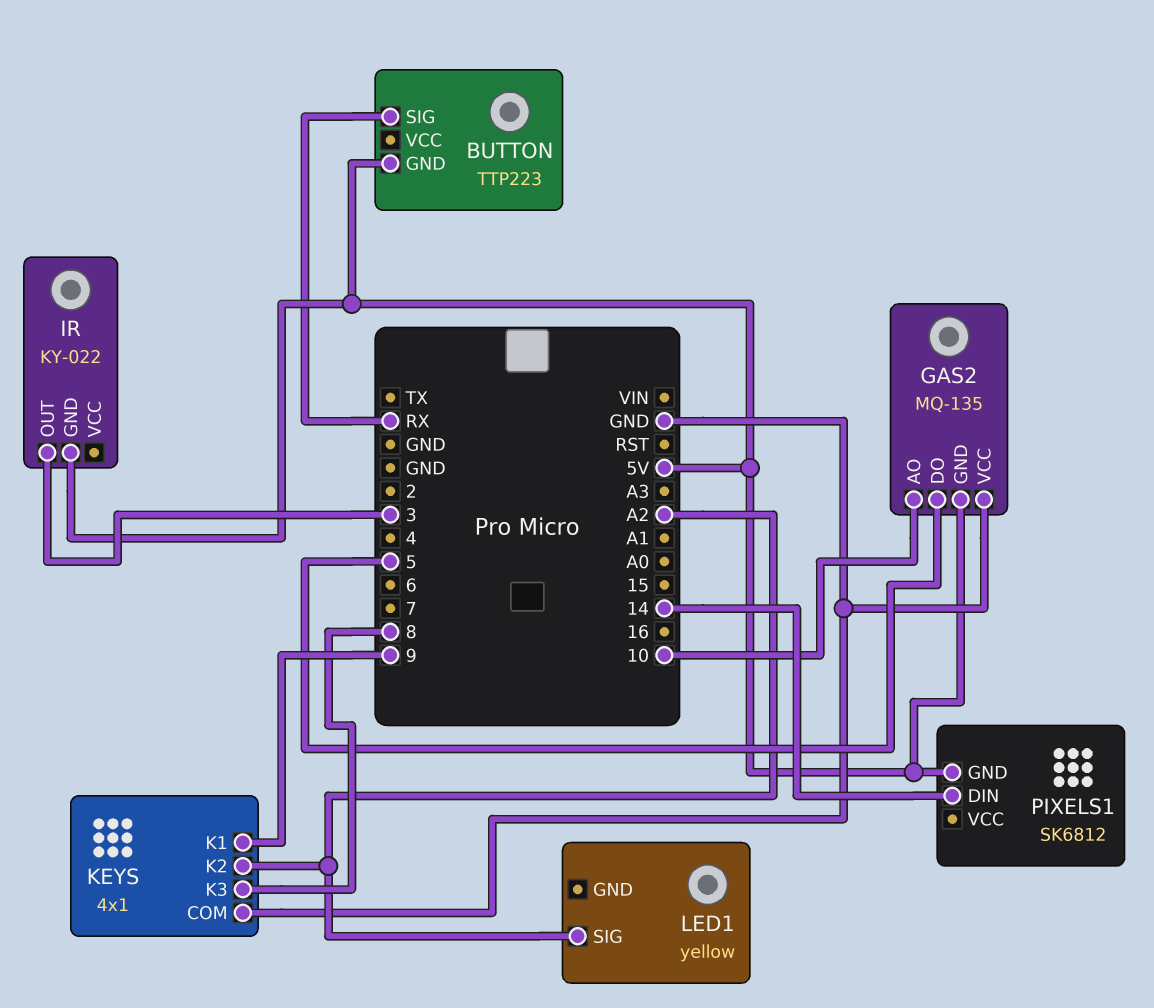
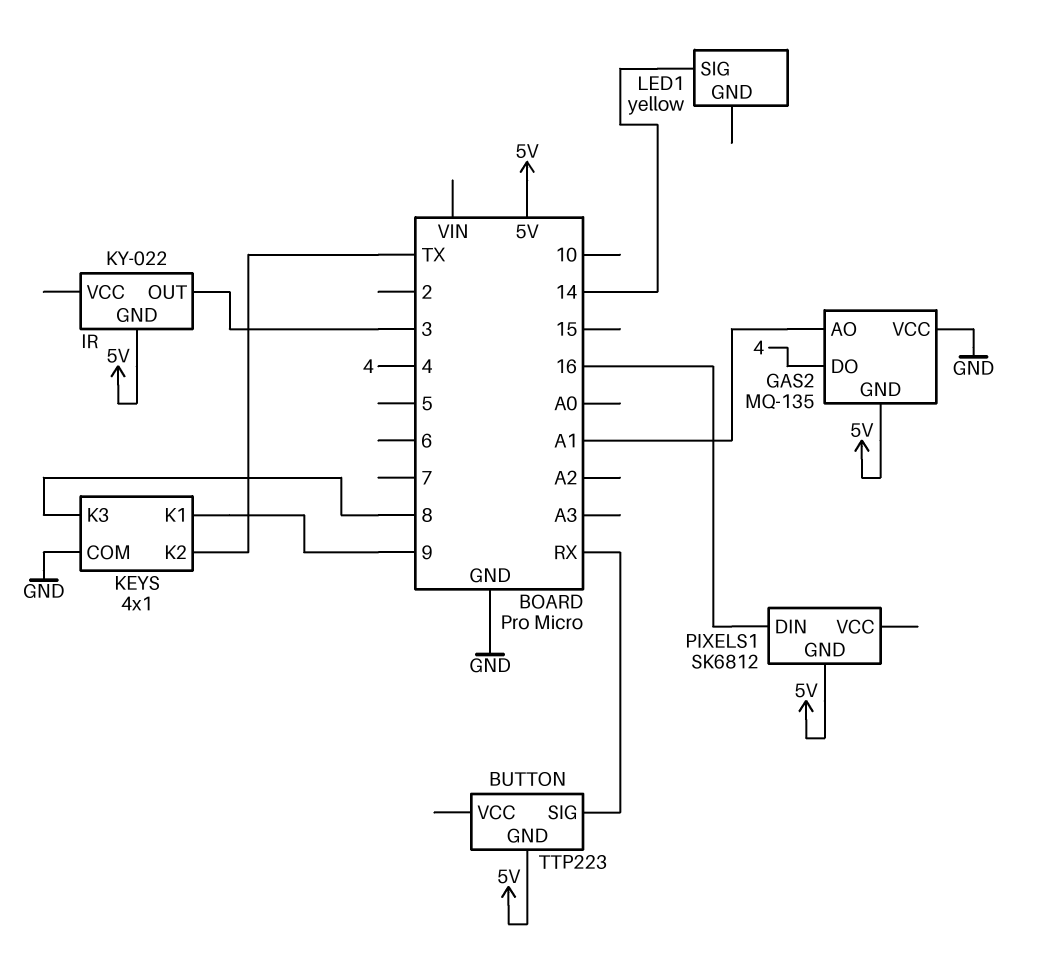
GAS2 pin AO: 10 -> A1
GAS2 pin DO: 5 -> 4
KEYS pin K2: A2 -> TX
LED1 pin SIG: A2 -> 14
PIXELS1 pin DIN: 14 -> 16

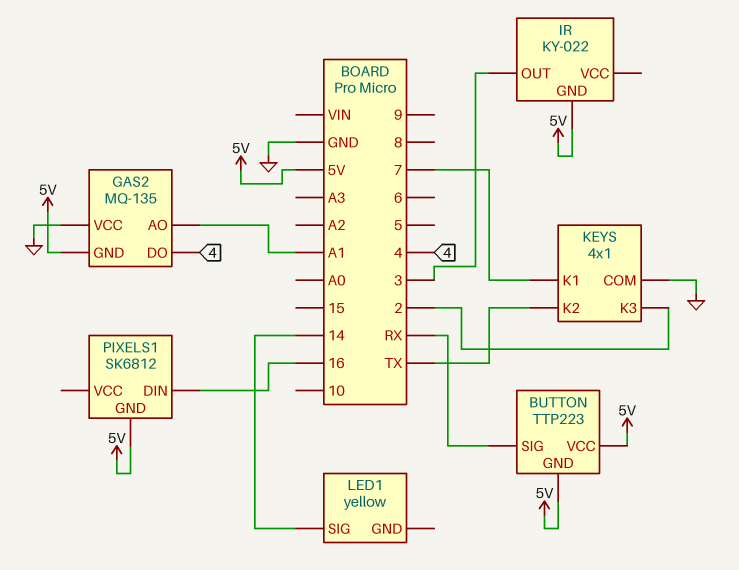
BUTTON pin VCC: none -> 5V
KEYS pin K1: 9 -> 7
KEYS pin K3: 8 -> 2

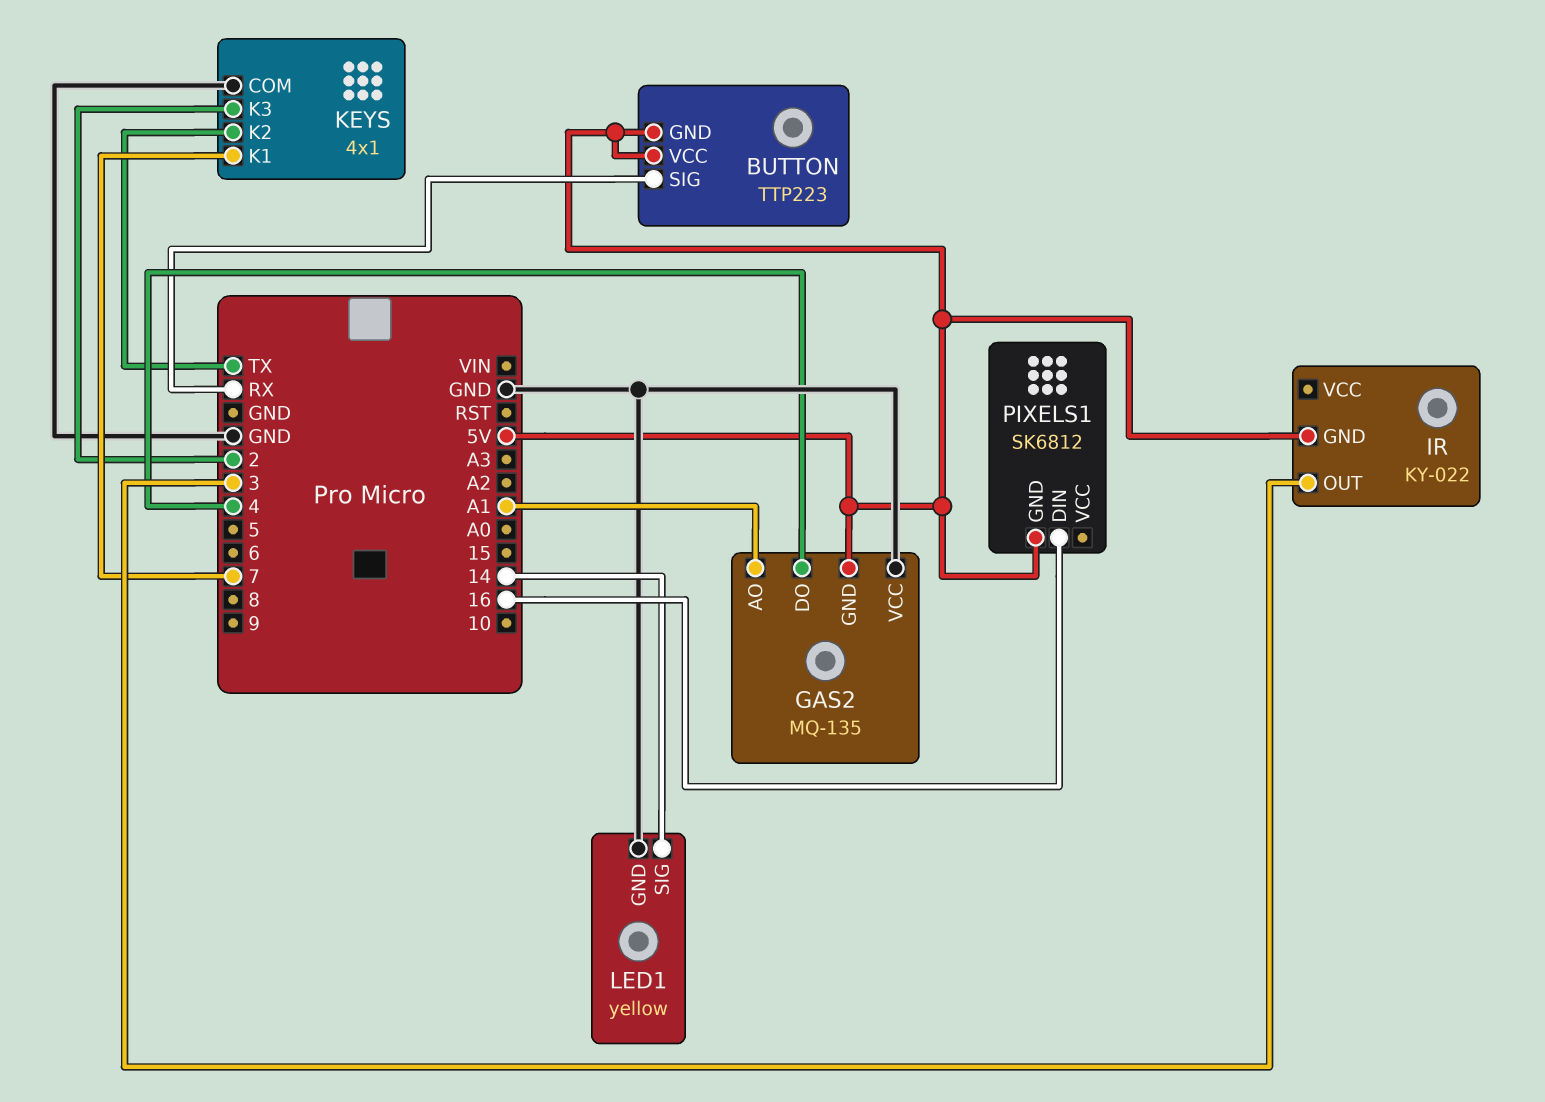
LED1 pin GND: none -> GND

